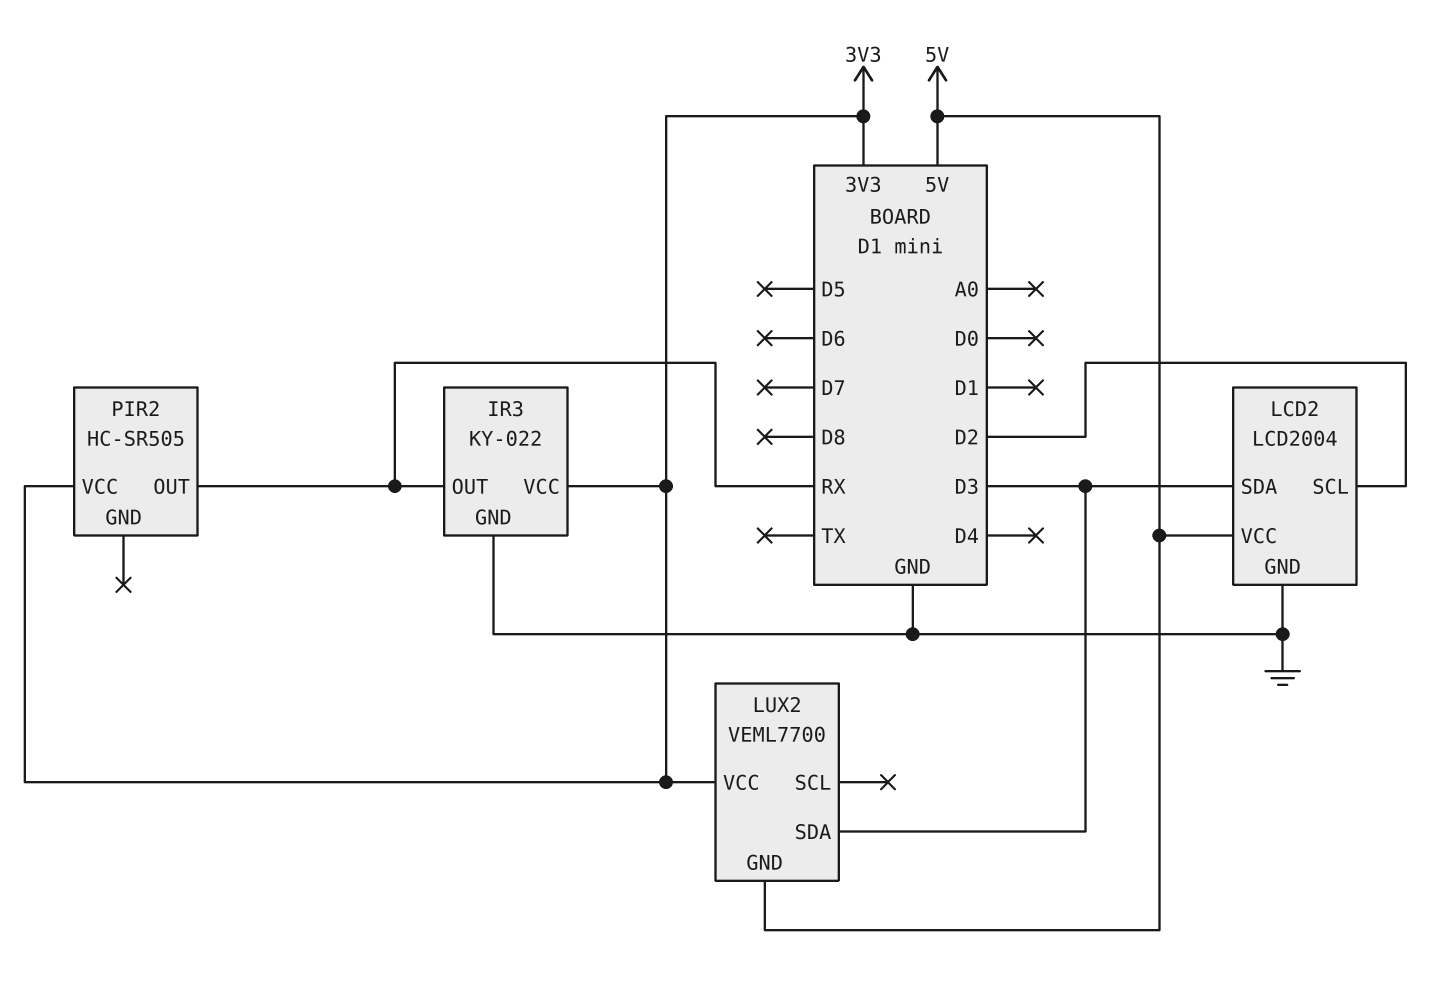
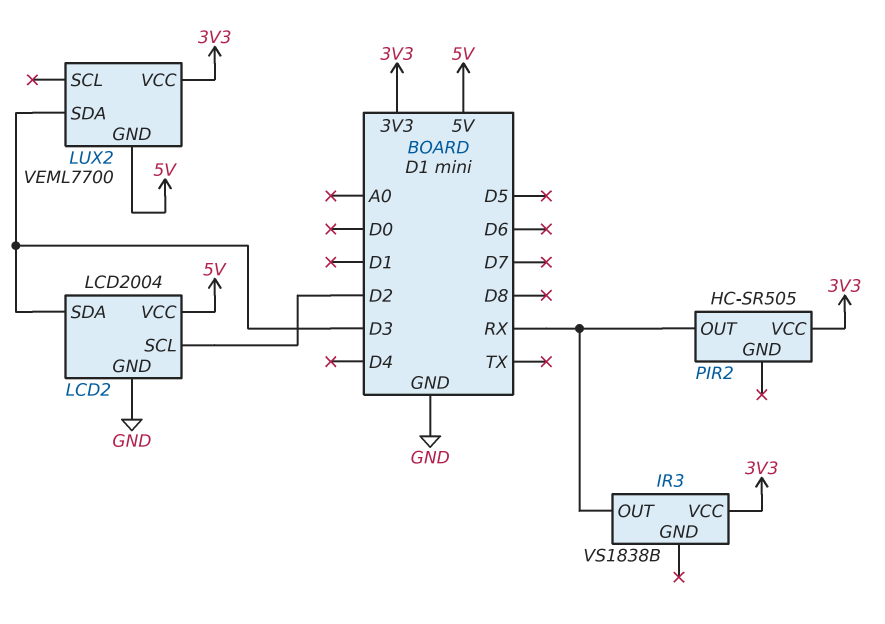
IR3: KY-022 -> VS1838B
IR3 pin GND: GND -> none

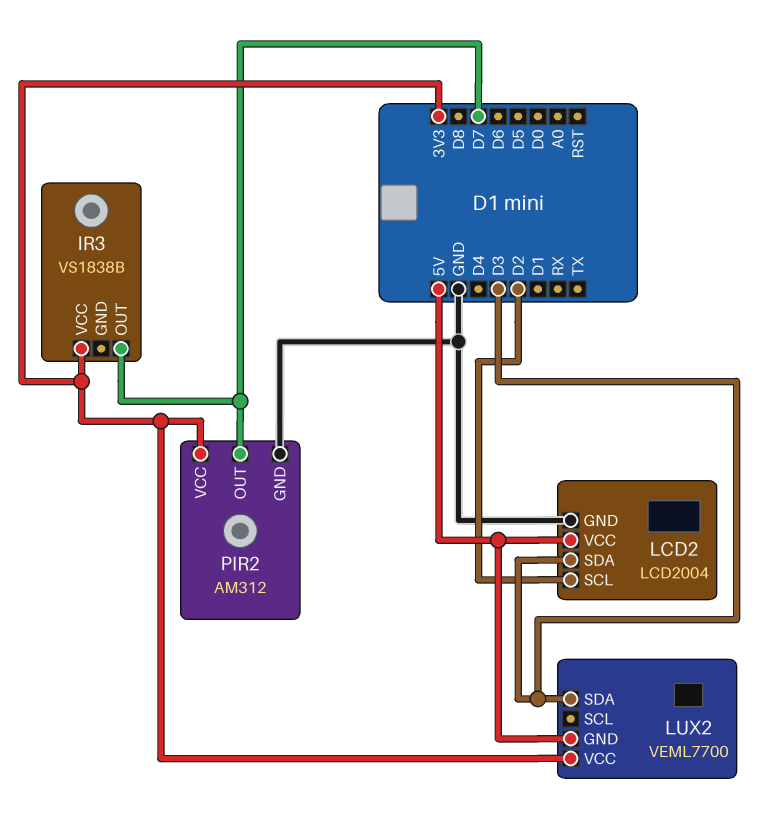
IR3 pin OUT: RX -> D7
PIR2: HC-SR505 -> AM312
PIR2 pin GND: none -> GND
PIR2 pin OUT: RX -> D7

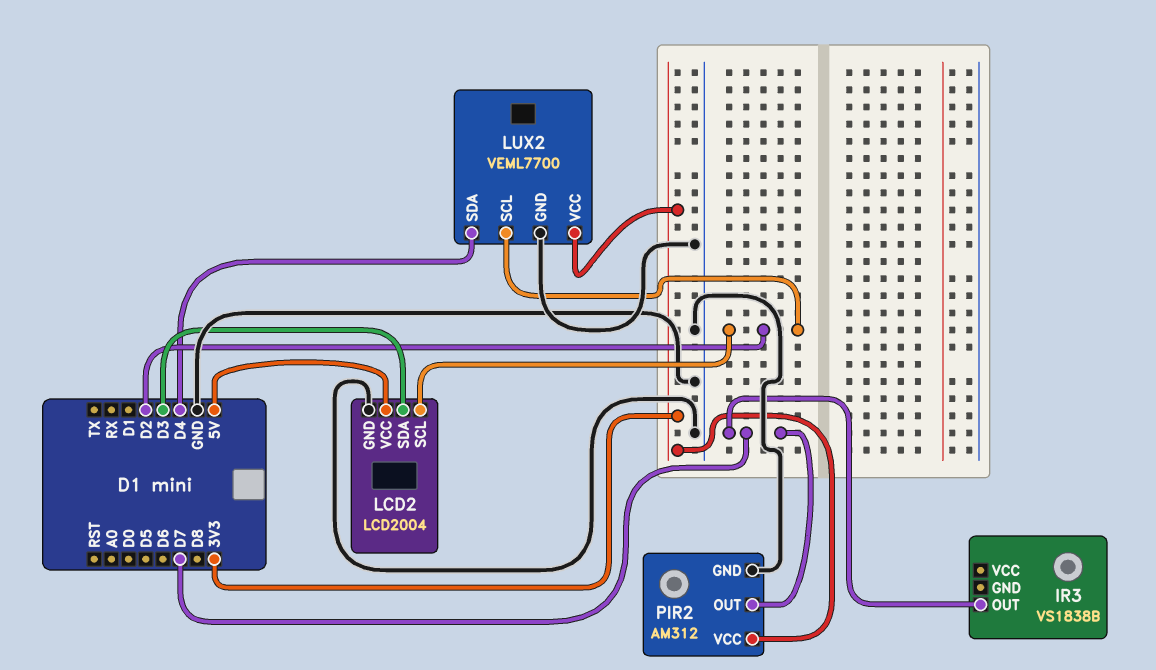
IR3 pin VCC: 3V3 -> none
LUX2 pin GND: 5V -> GND
LUX2 pin SCL: none -> D2
LUX2 pin SDA: D3 -> D4

